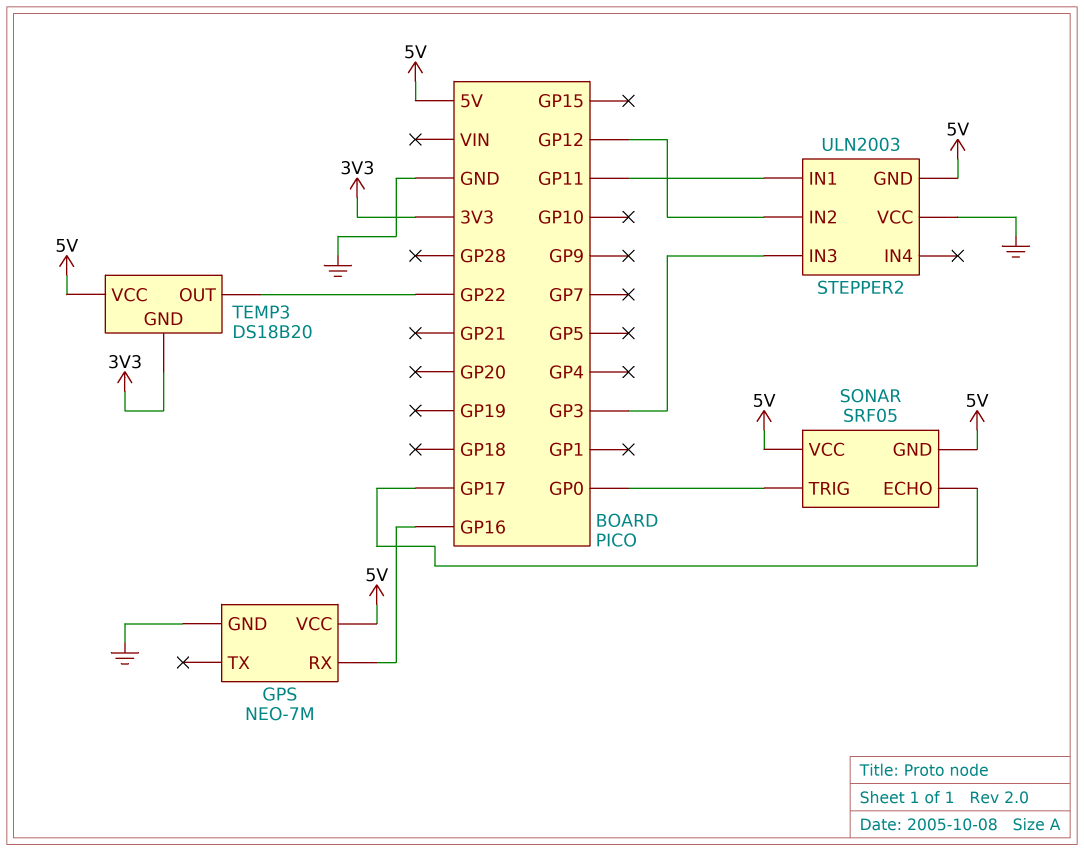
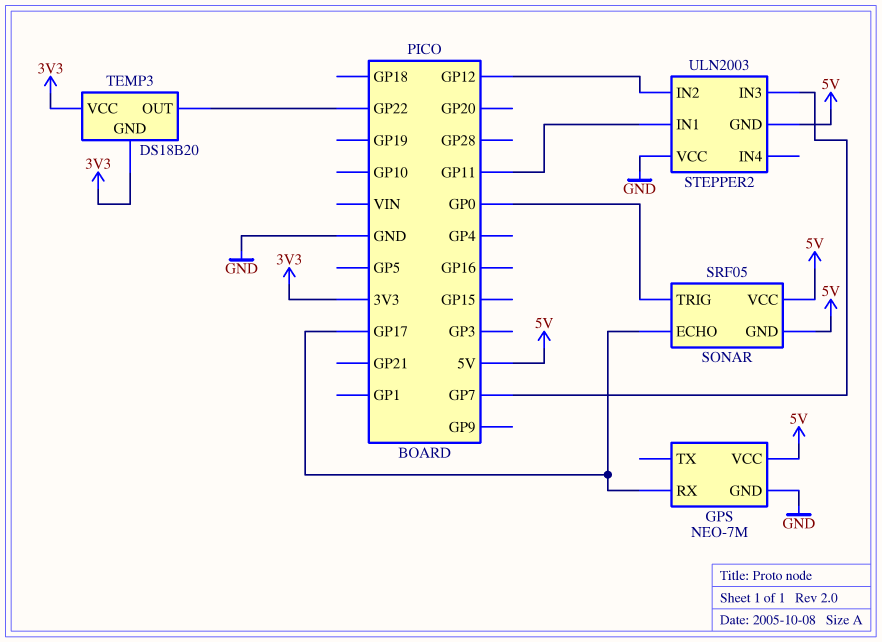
GPS pin RX: GP16 -> GP17
STEPPER2 pin IN3: GP3 -> GP7
TEMP3 pin VCC: 5V -> 3V3

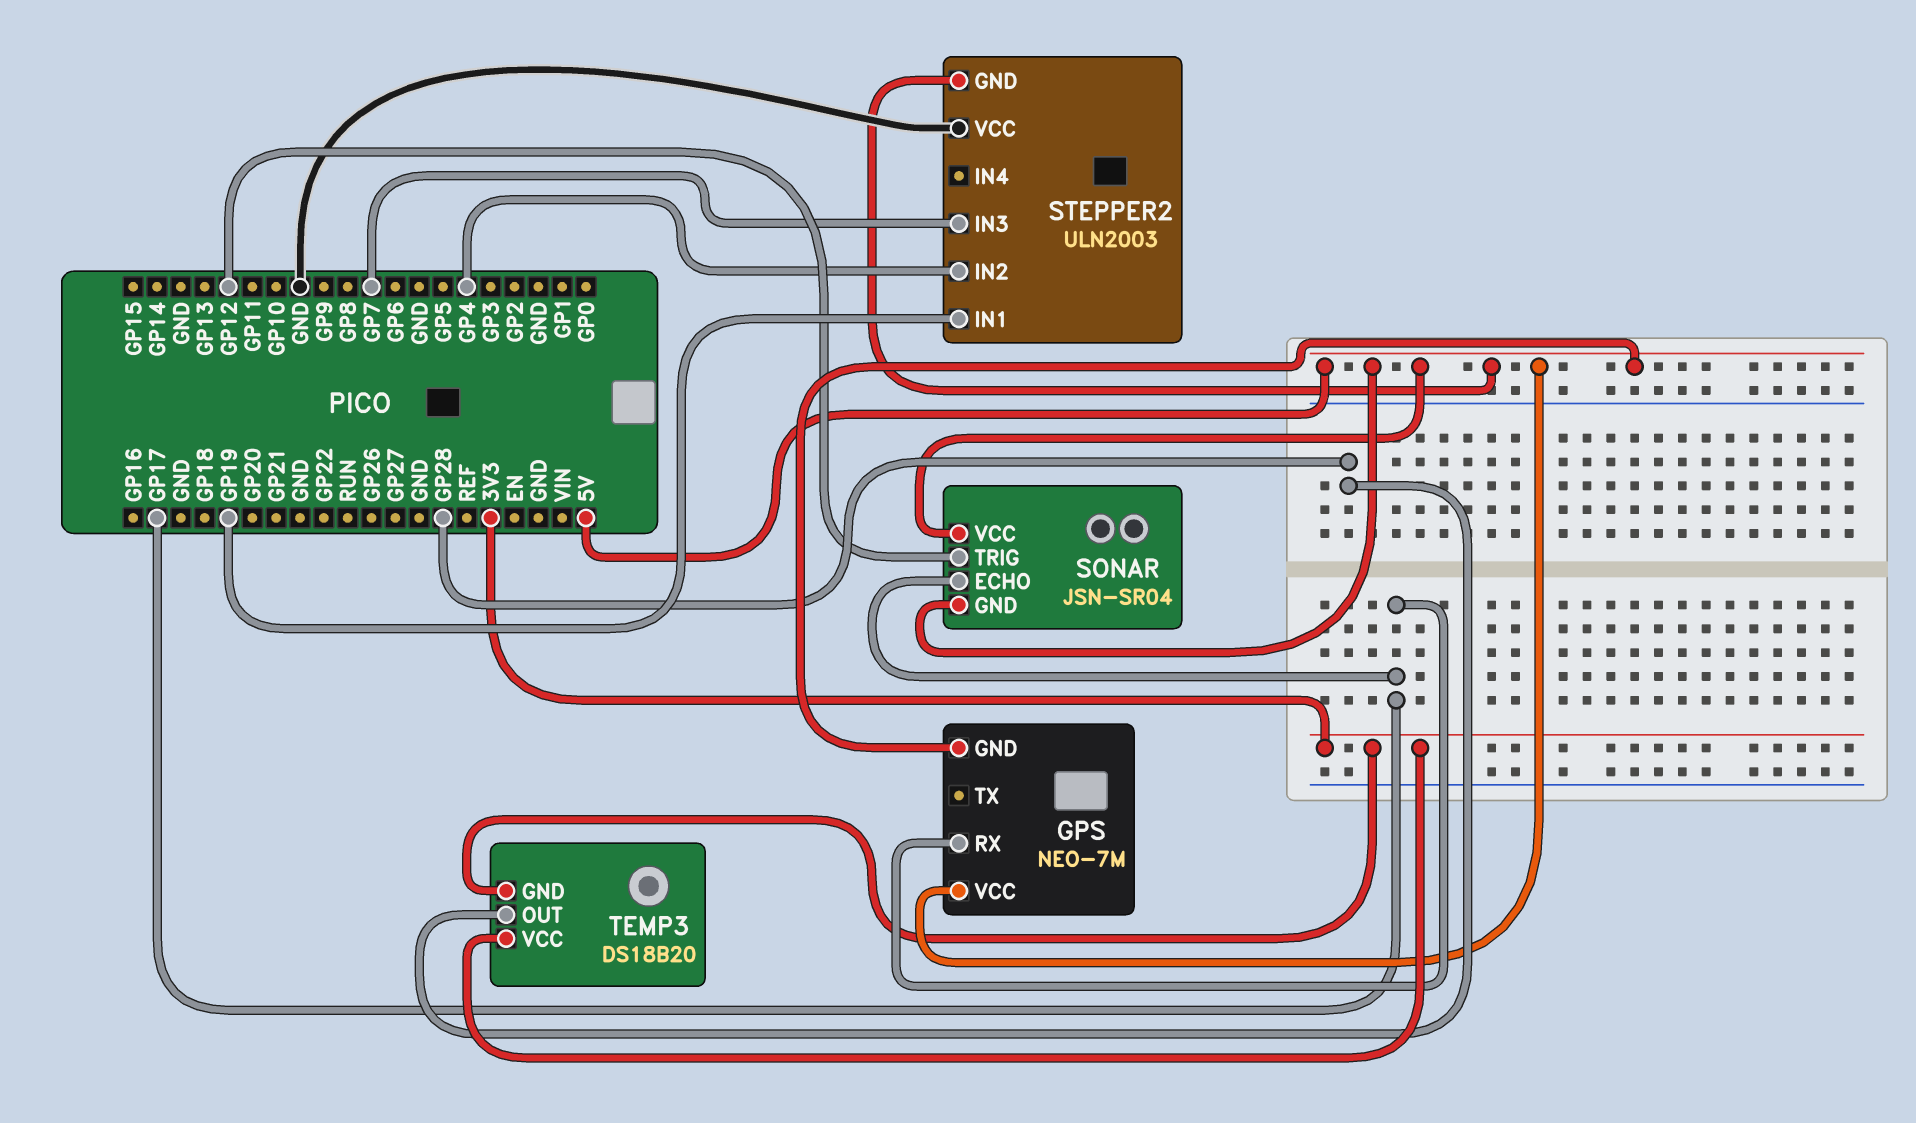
GPS pin GND: GND -> 5V
SONAR: SRF05 -> JSN-SR04
SONAR pin TRIG: GP0 -> GP12
STEPPER2 pin IN1: GP11 -> GP19
STEPPER2 pin IN2: GP12 -> GP4
TEMP3 pin OUT: GP22 -> GP28

